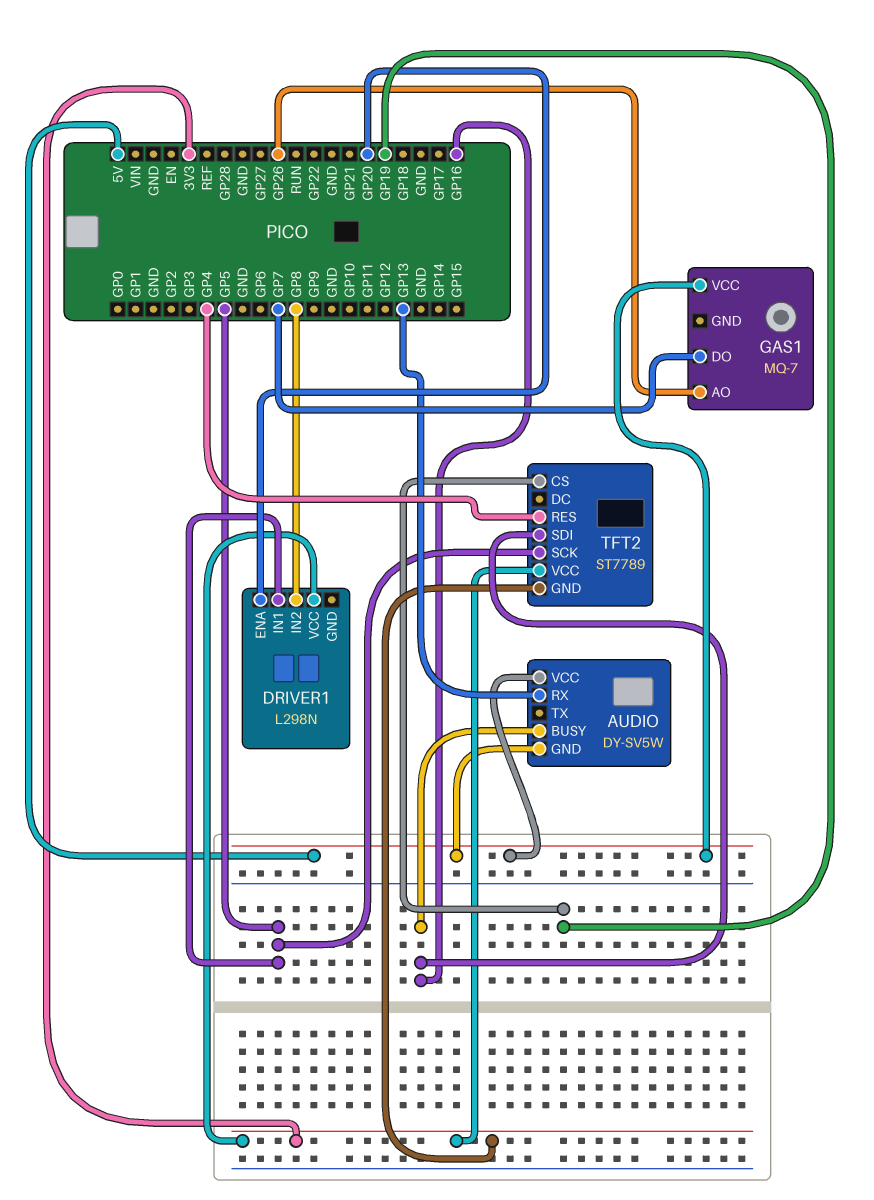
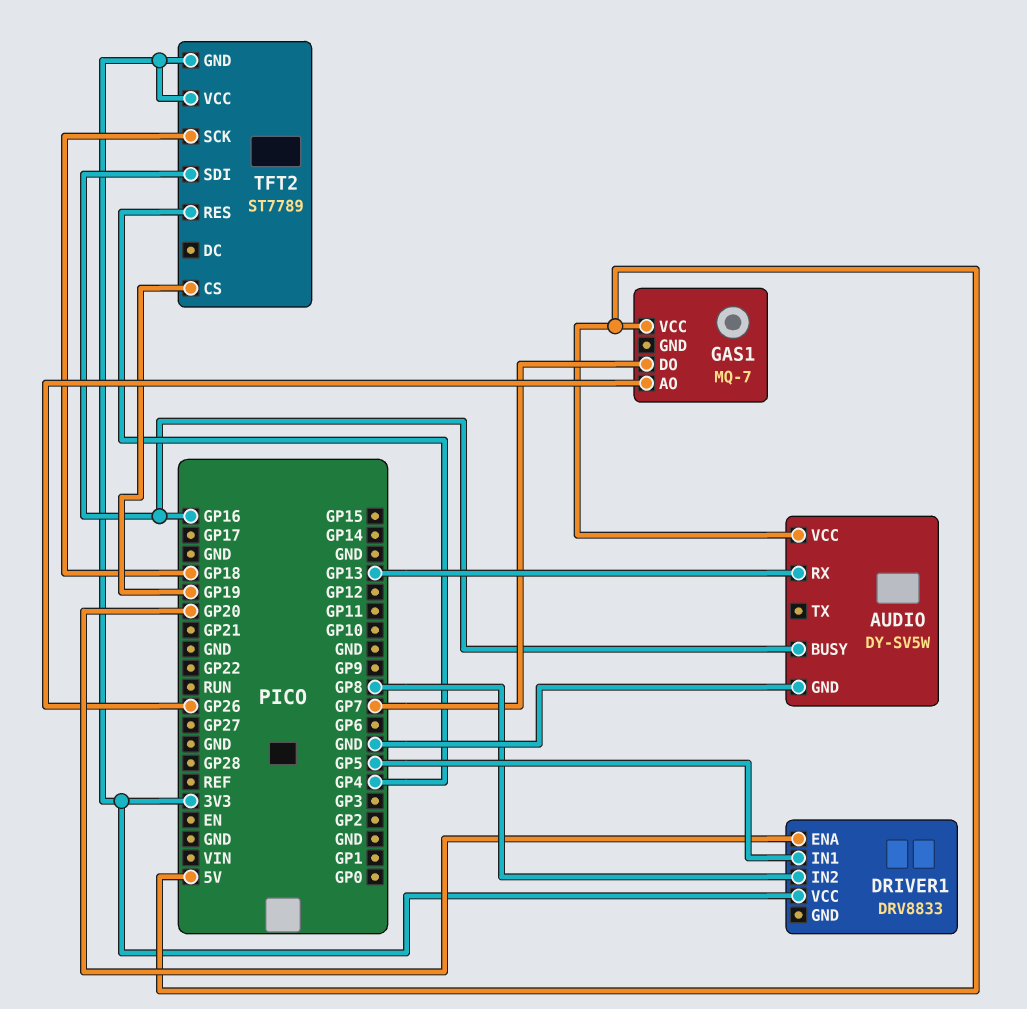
AUDIO pin GND: 5V -> GND
DRIVER1: L298N -> DRV8833
TFT2 pin SCK: GP5 -> GP18

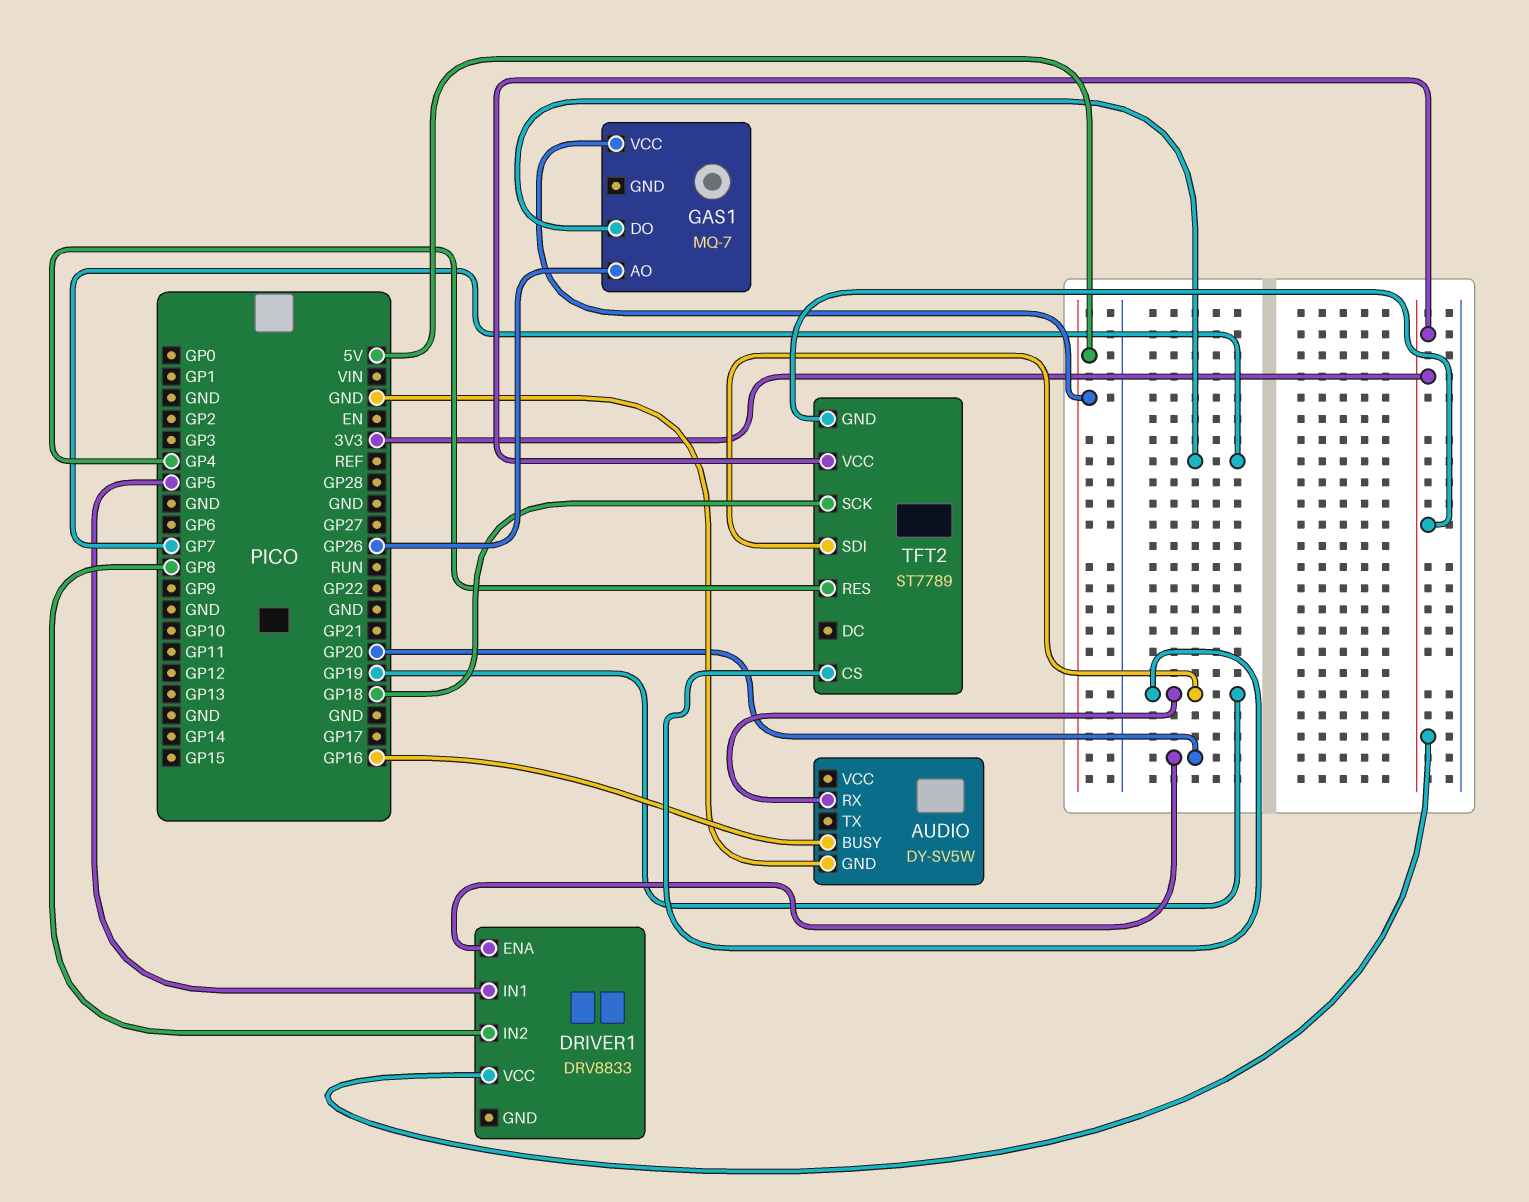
AUDIO pin RX: GP13 -> GP19
AUDIO pin VCC: 5V -> none
TFT2 pin SDI: GP16 -> GP19

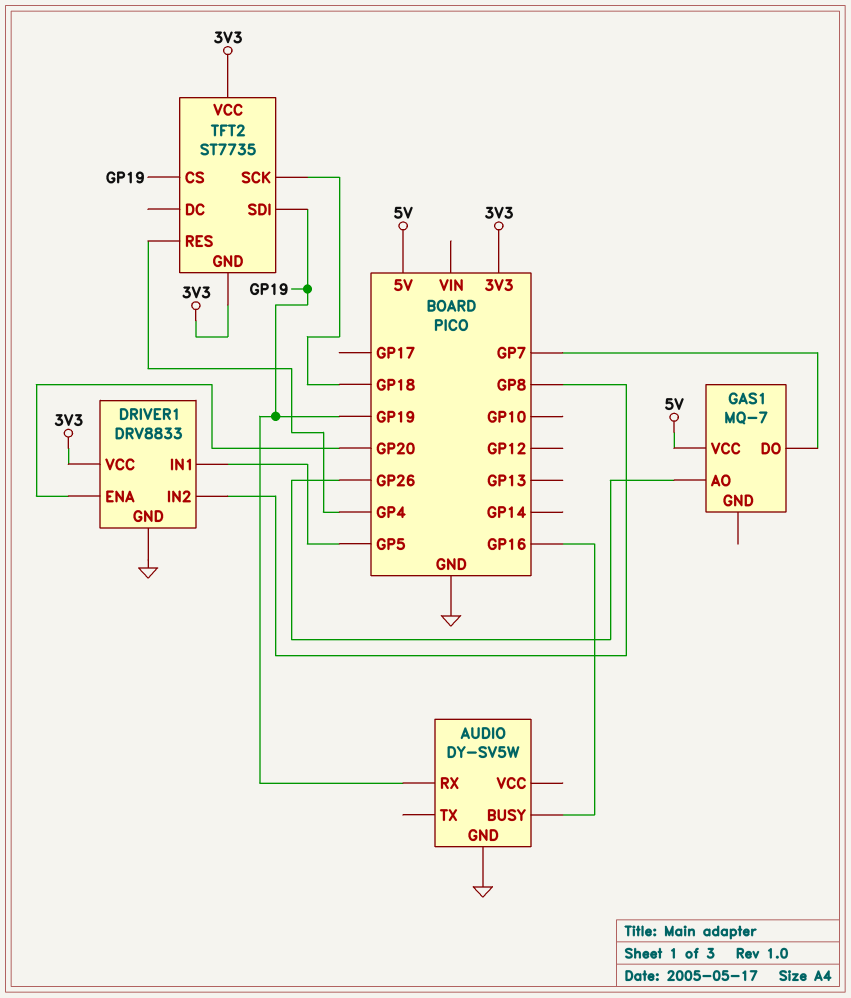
DRIVER1 pin GND: none -> GND
TFT2: ST7789 -> ST7735

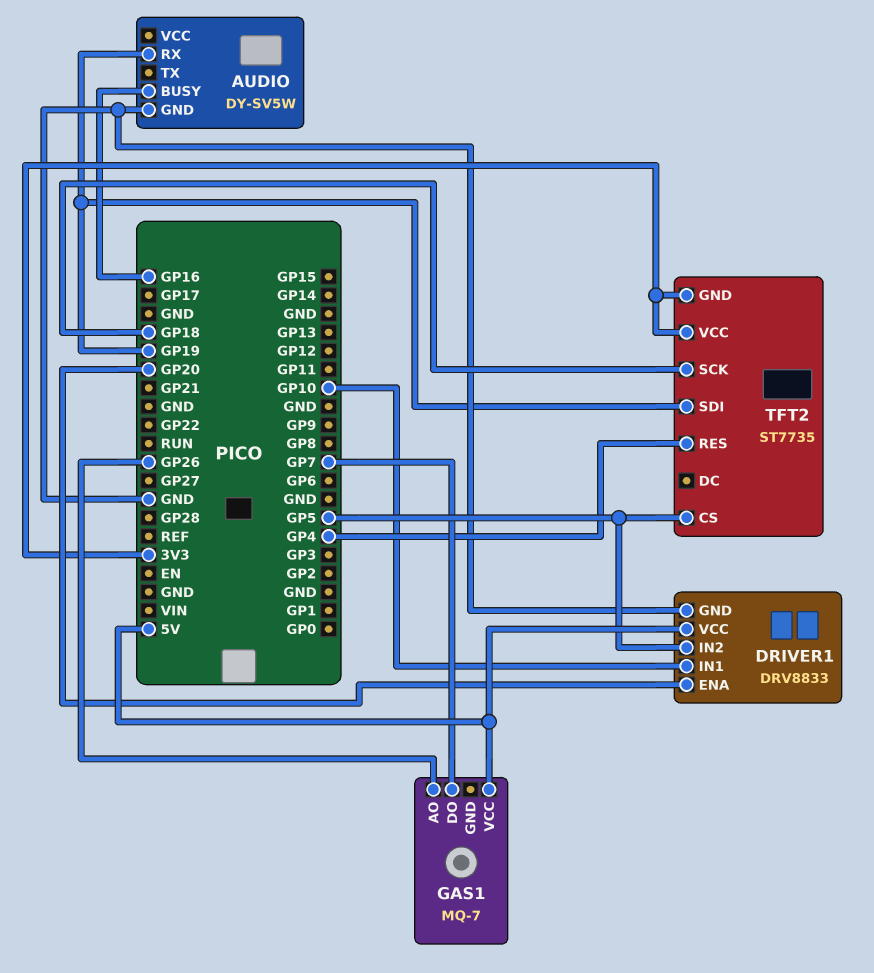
DRIVER1 pin IN1: GP5 -> GP10
DRIVER1 pin IN2: GP8 -> GP5
DRIVER1 pin VCC: 3V3 -> 5V
TFT2 pin CS: GP19 -> GP5

